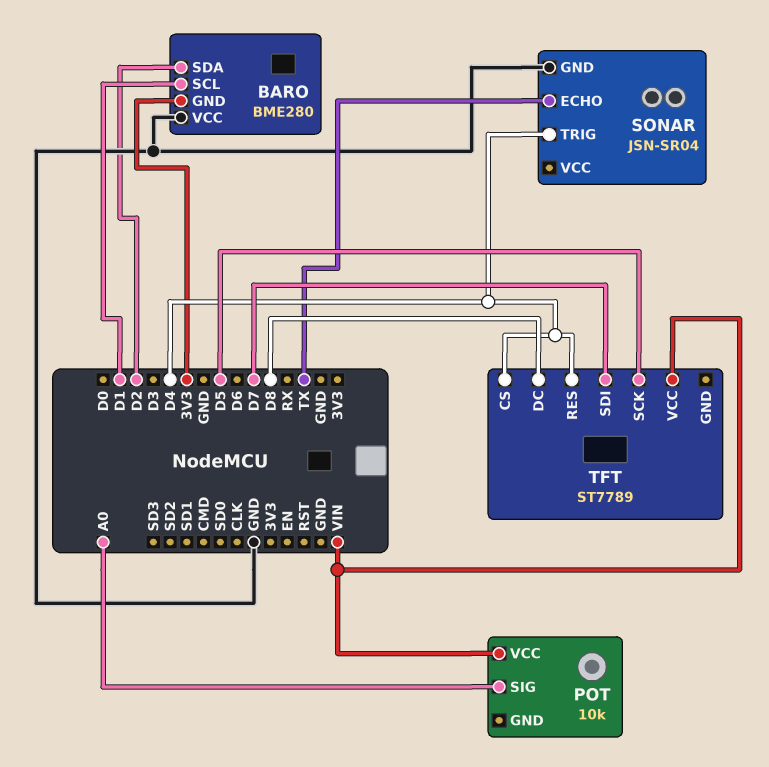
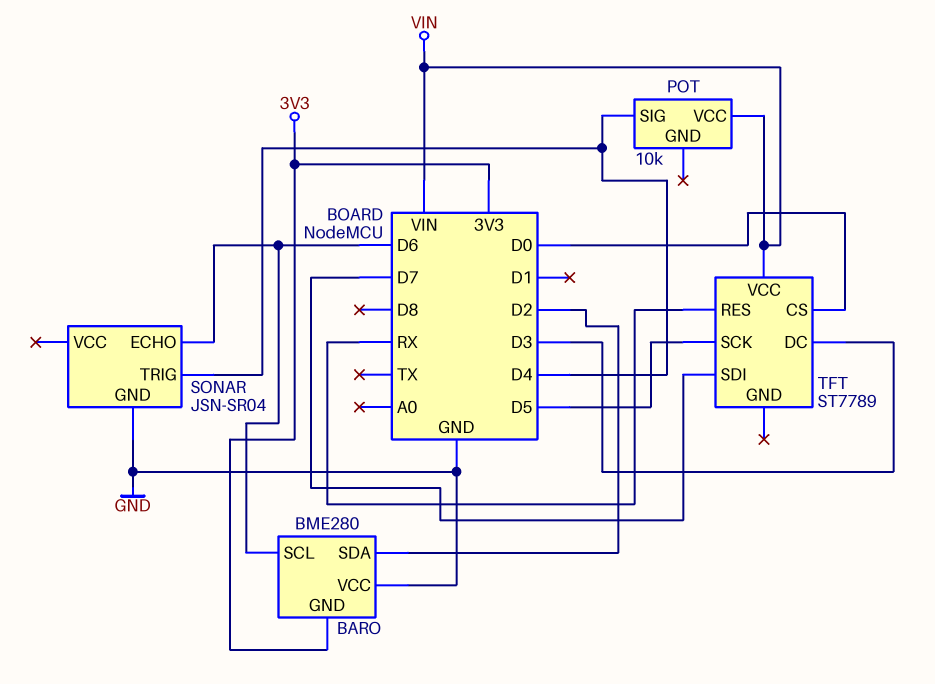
BARO pin SCL: D1 -> D6
POT pin SIG: A0 -> D4
SONAR pin ECHO: TX -> D6
TFT pin CS: D4 -> D0
TFT pin DC: D8 -> D3
TFT pin RES: D4 -> RX

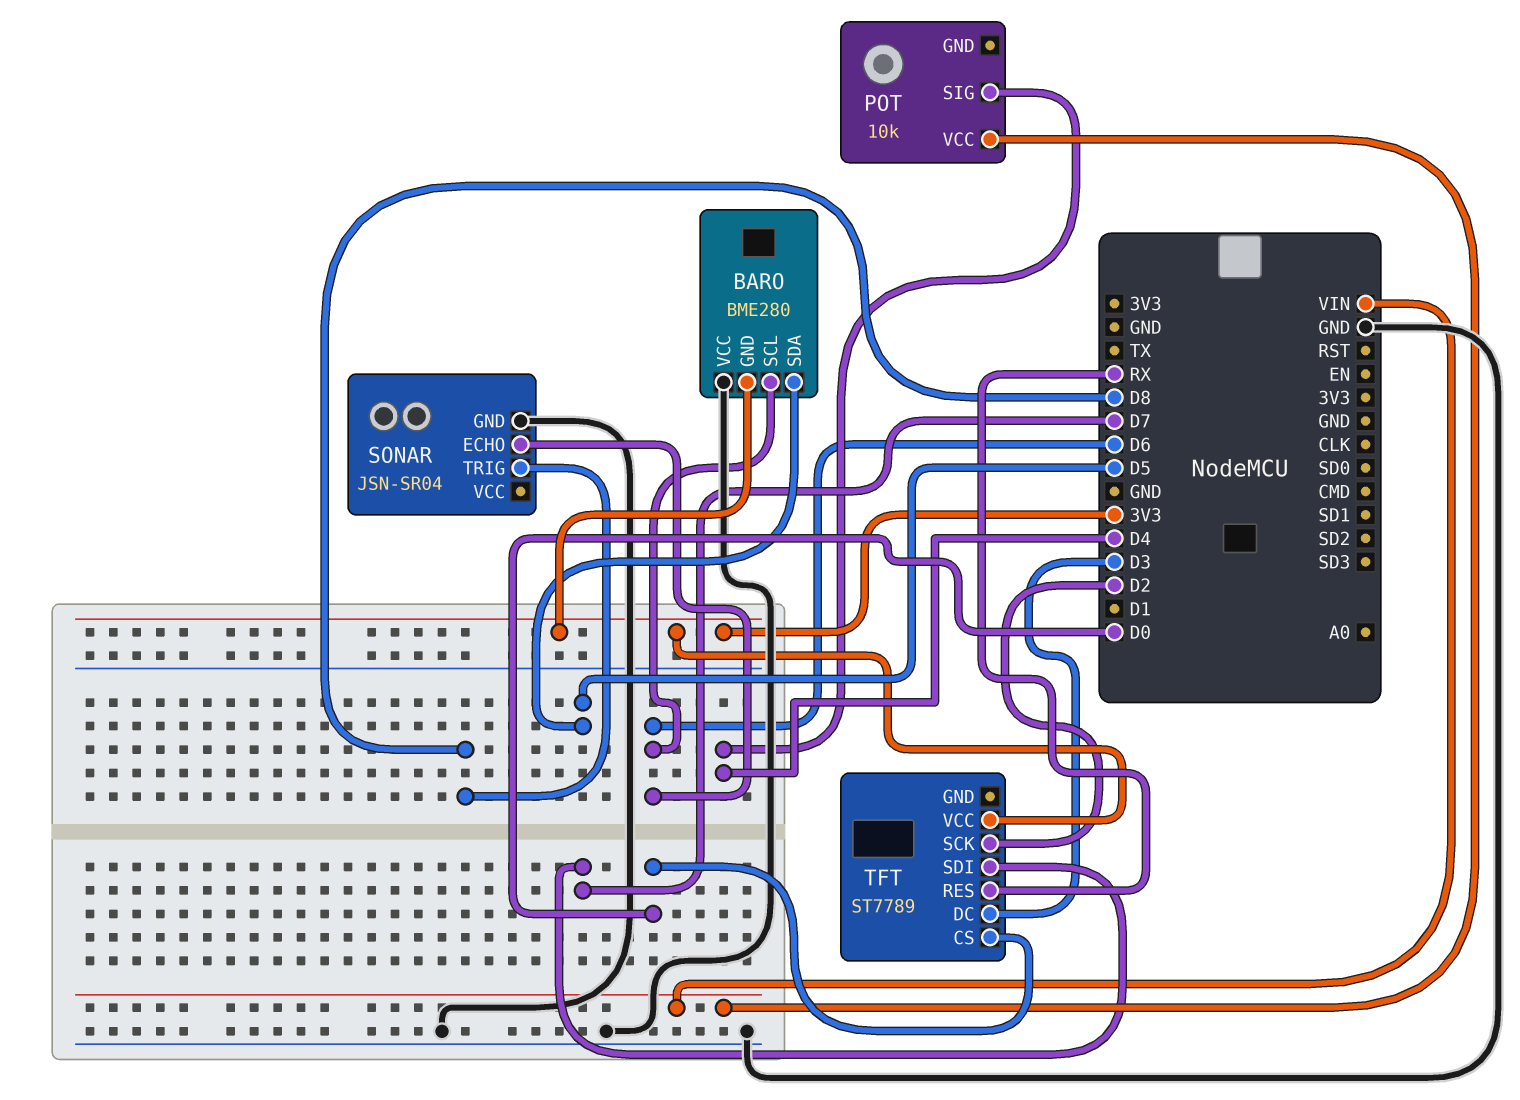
BARO pin SDA: D2 -> D5
SONAR pin TRIG: D4 -> D8
TFT pin SCK: D5 -> D2
TFT pin VCC: VIN -> 3V3

